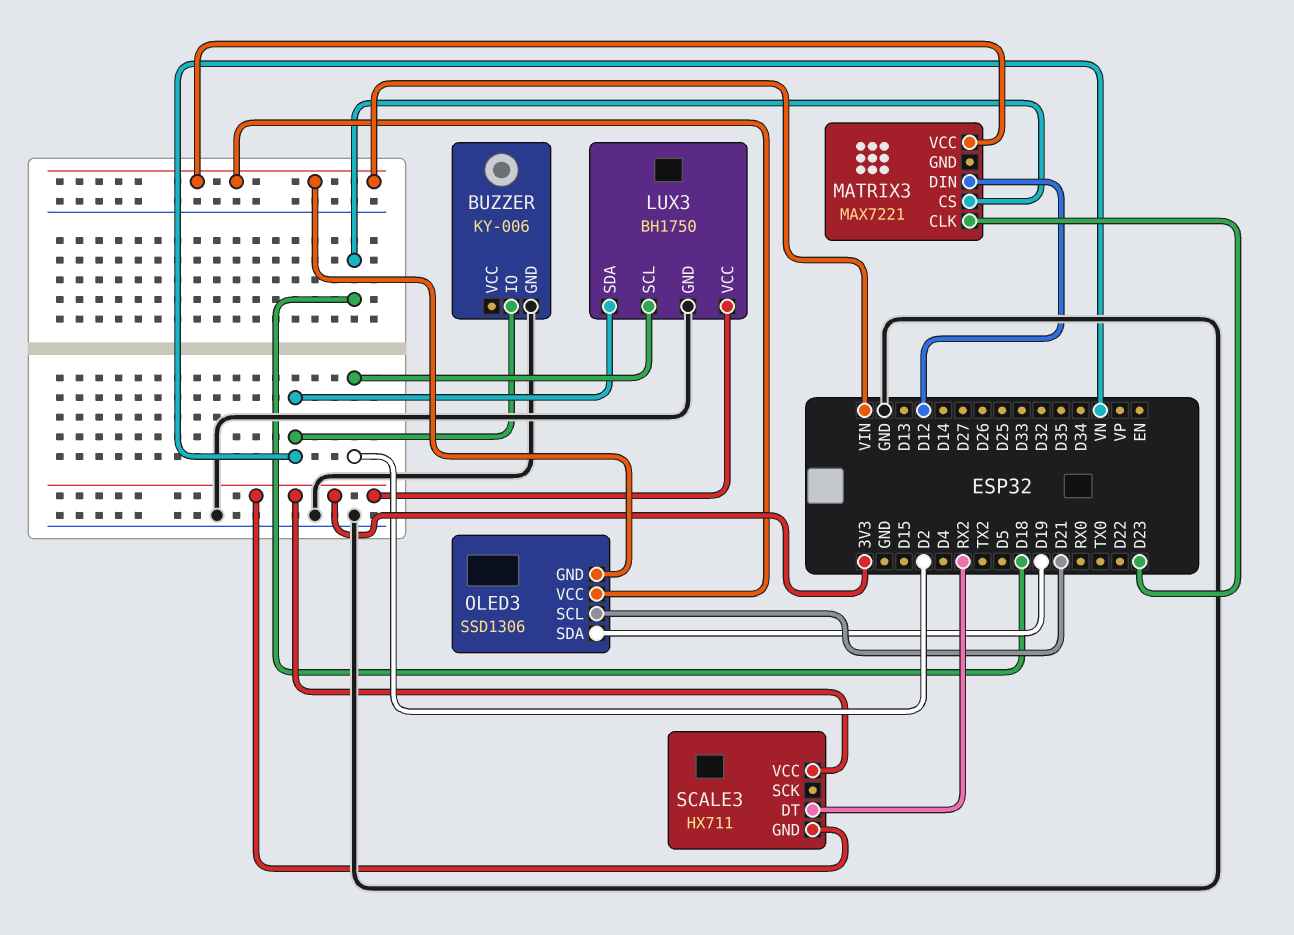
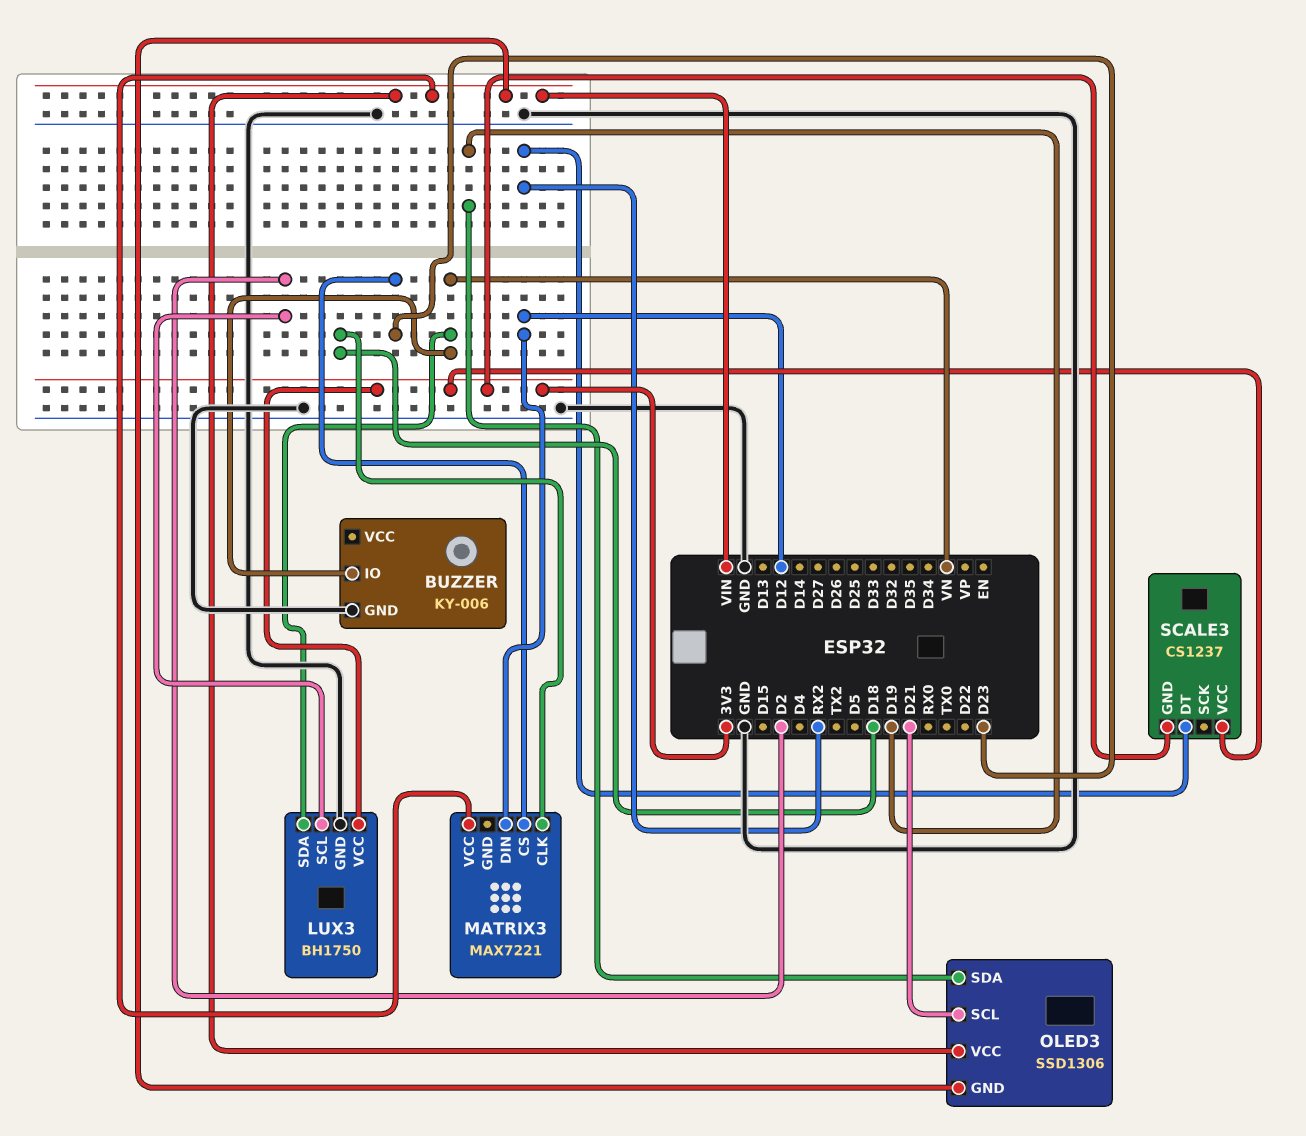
MATRIX3 pin CLK: D23 -> D18
MATRIX3 pin CS: D18 -> D23
SCALE3: HX711 -> CS1237

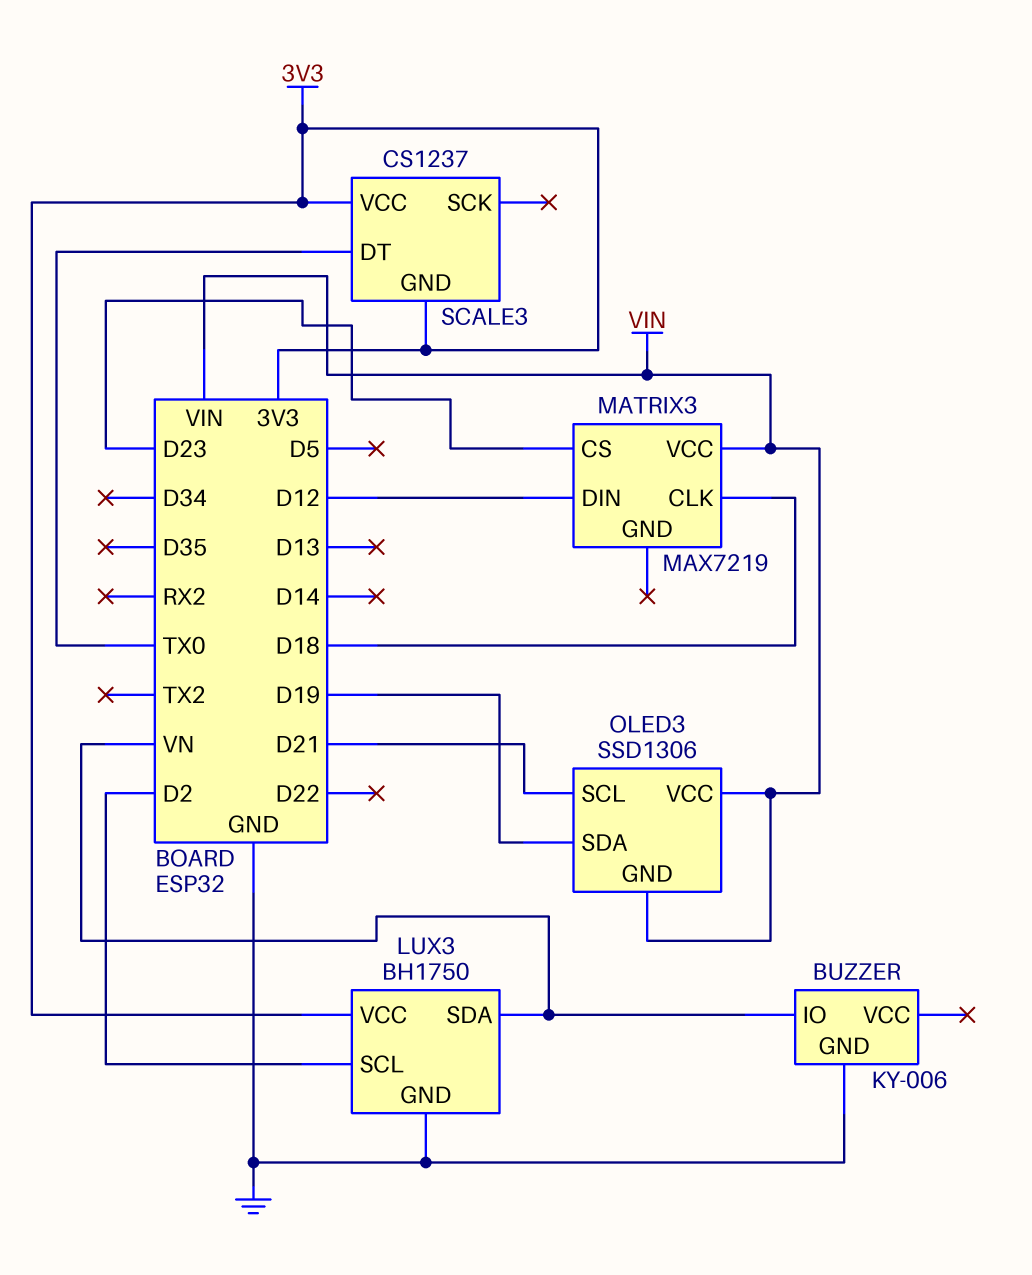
MATRIX3: MAX7221 -> MAX7219
SCALE3 pin DT: RX2 -> TX0

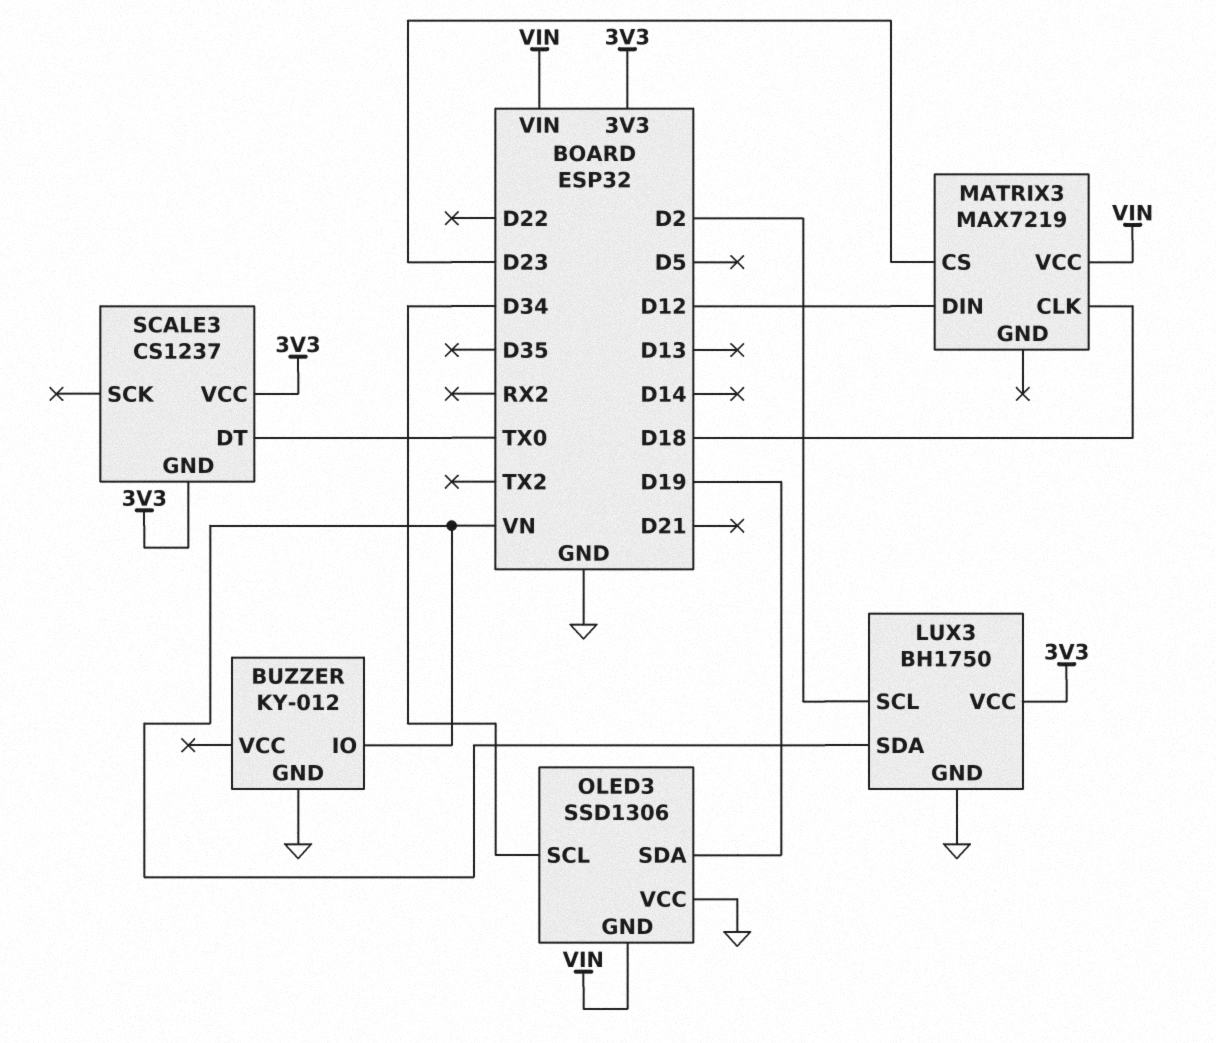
BUZZER: KY-006 -> KY-012
OLED3 pin SCL: D21 -> D34
OLED3 pin VCC: VIN -> GND

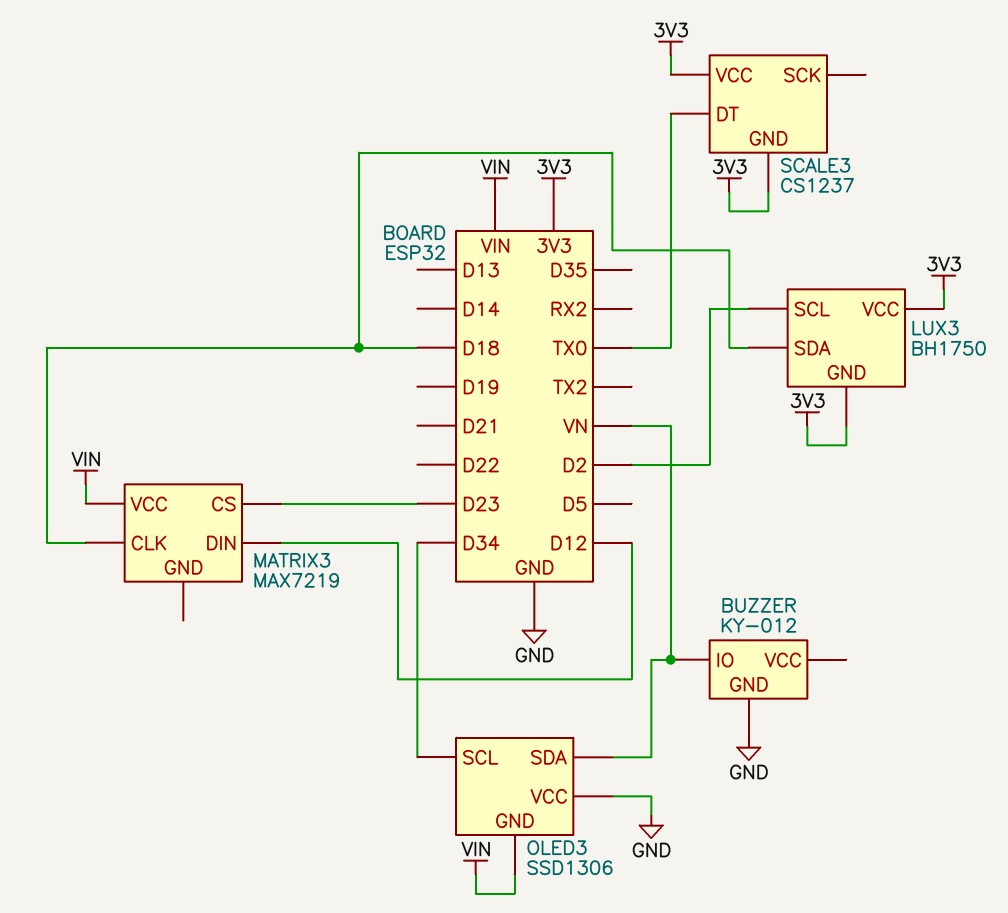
LUX3 pin GND: GND -> 3V3
LUX3 pin SDA: VN -> D18
OLED3 pin SDA: D19 -> VN

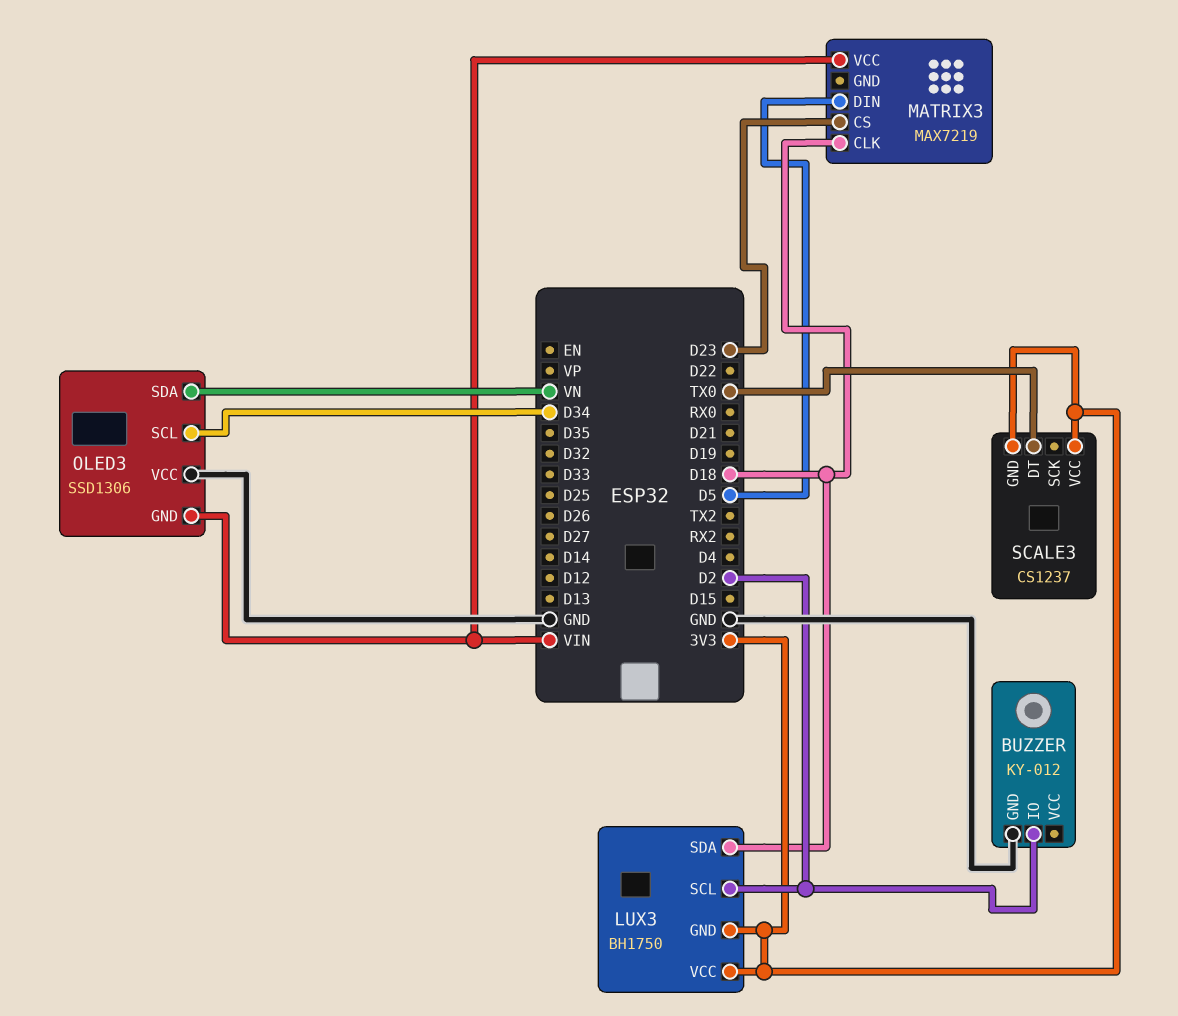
BUZZER pin IO: VN -> D2
MATRIX3 pin DIN: D12 -> D5

